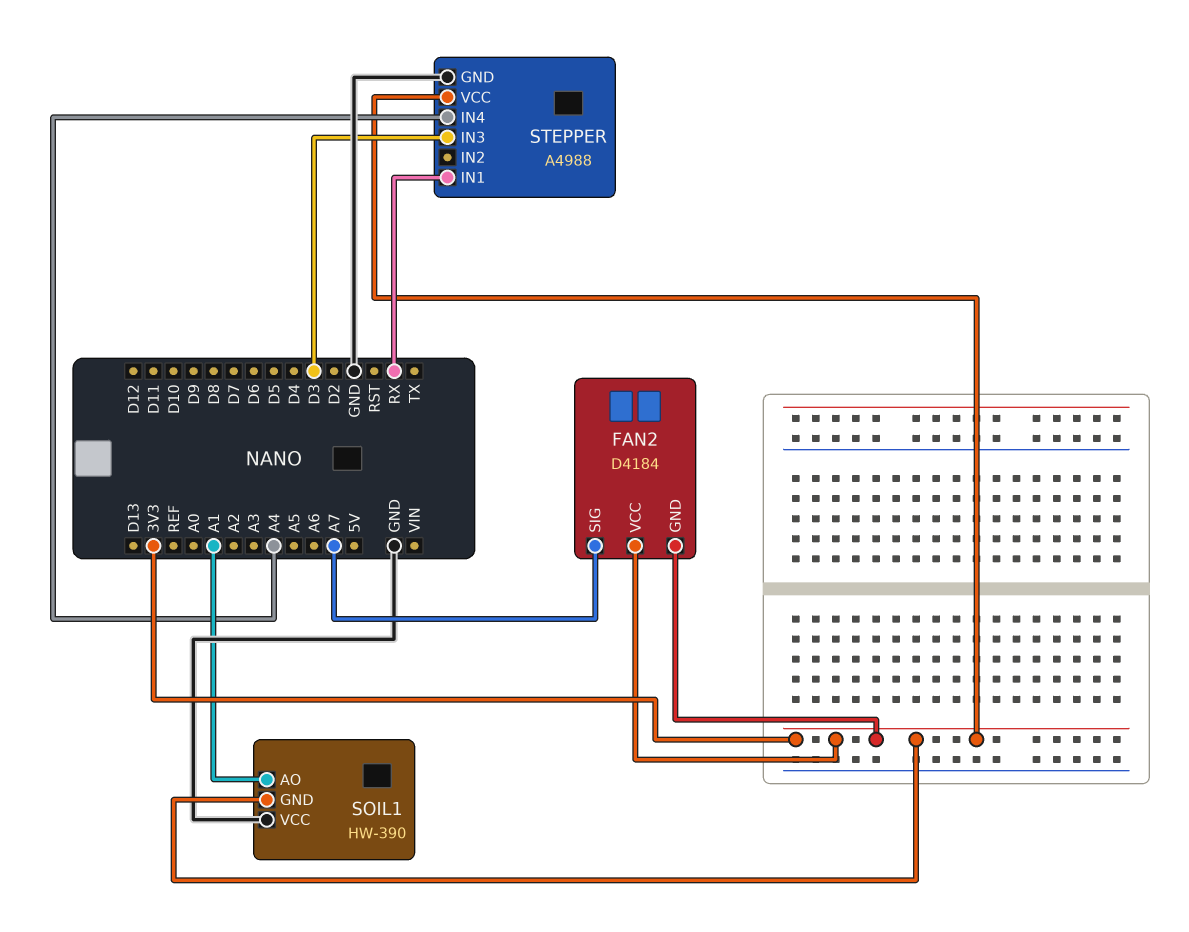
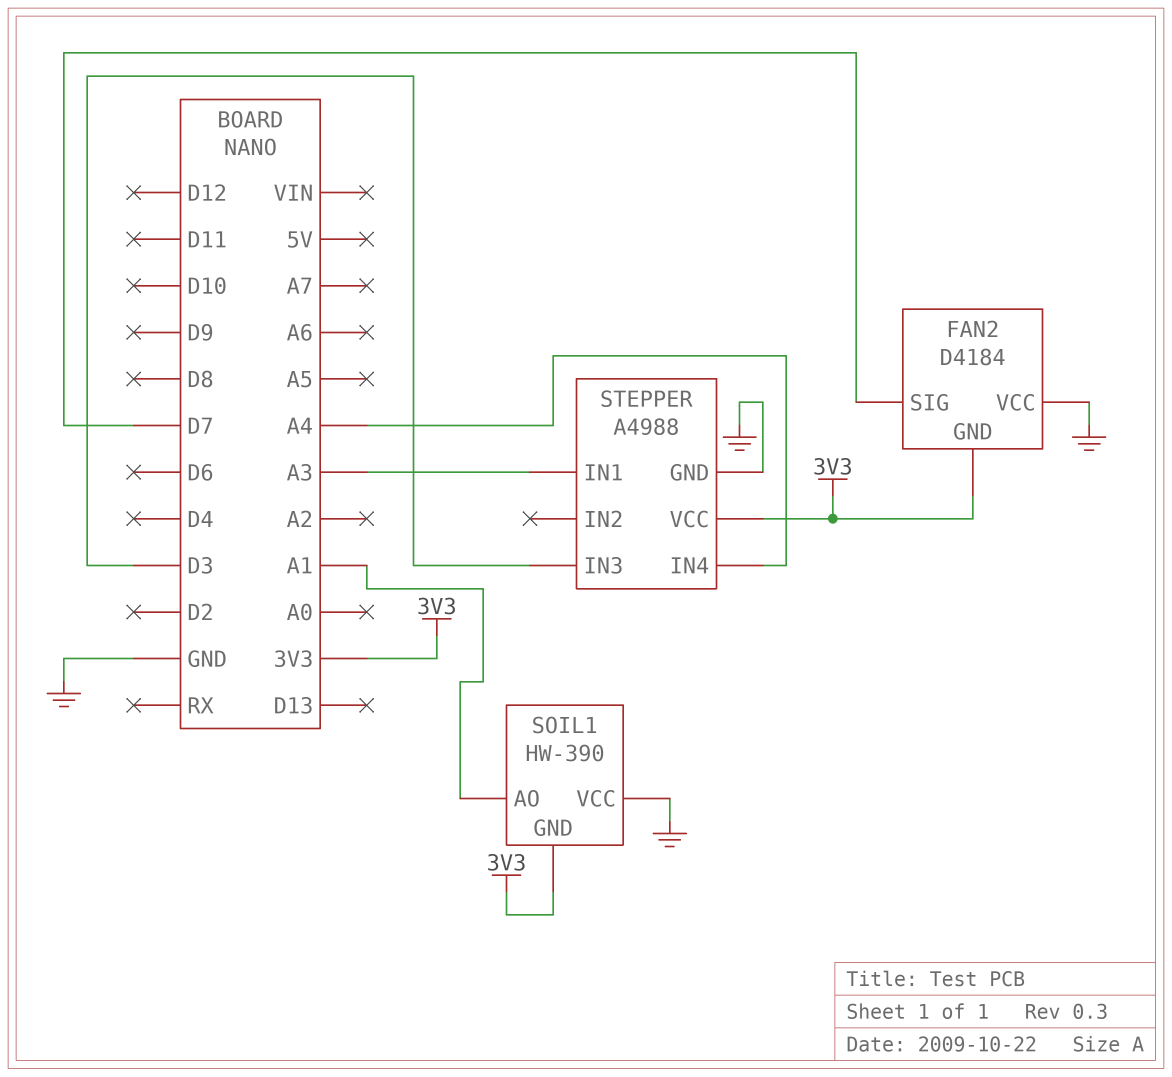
FAN2 pin SIG: A7 -> D7
FAN2 pin VCC: 3V3 -> GND
STEPPER pin IN1: RX -> A3

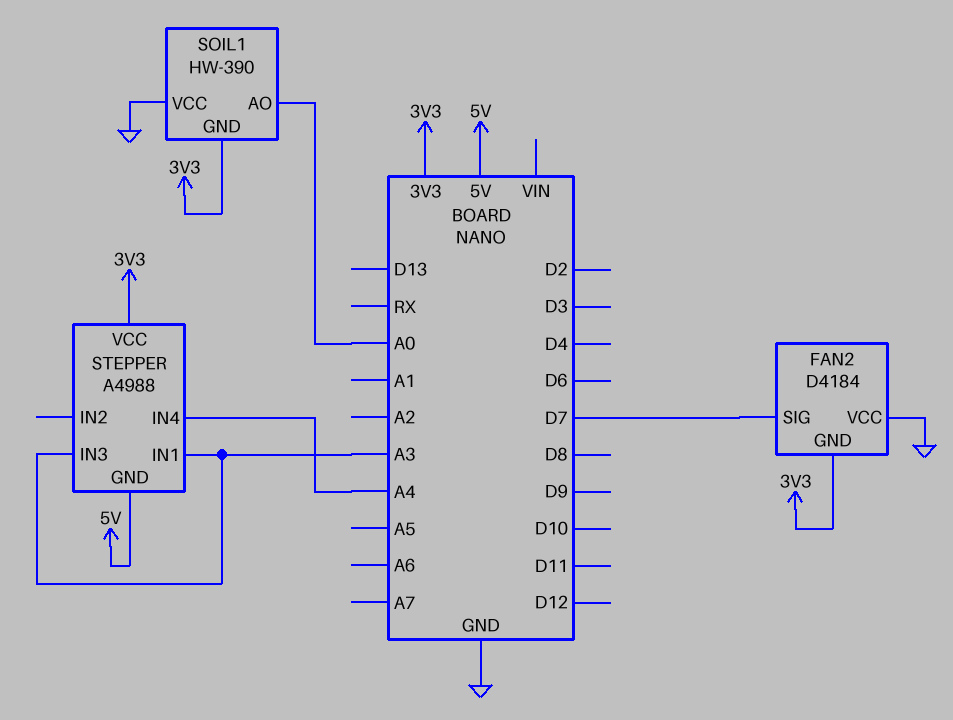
SOIL1 pin AO: A1 -> A0
STEPPER pin GND: GND -> 5V
STEPPER pin IN3: D3 -> A3

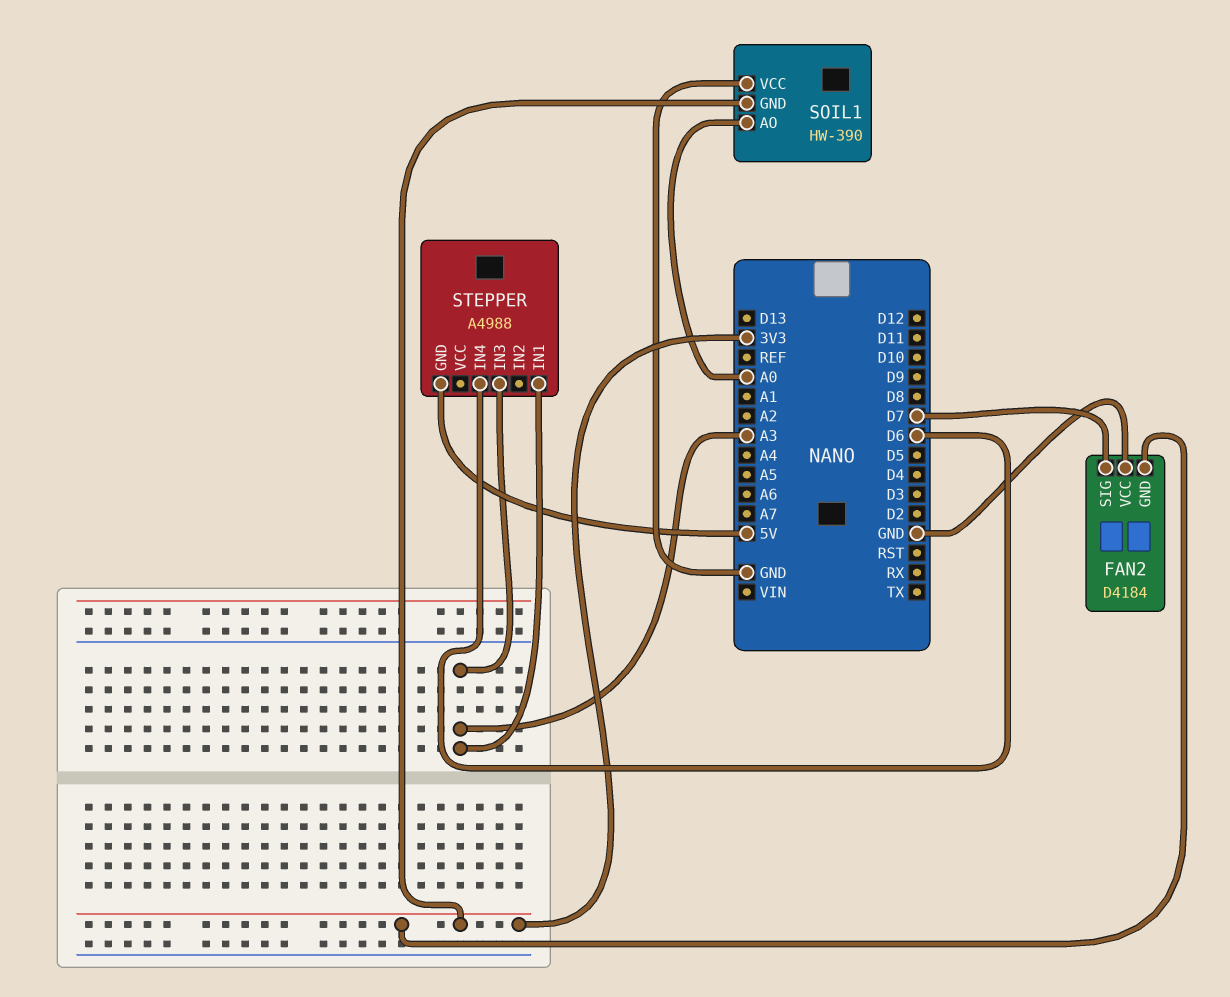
STEPPER pin IN4: A4 -> D6
STEPPER pin VCC: 3V3 -> none

